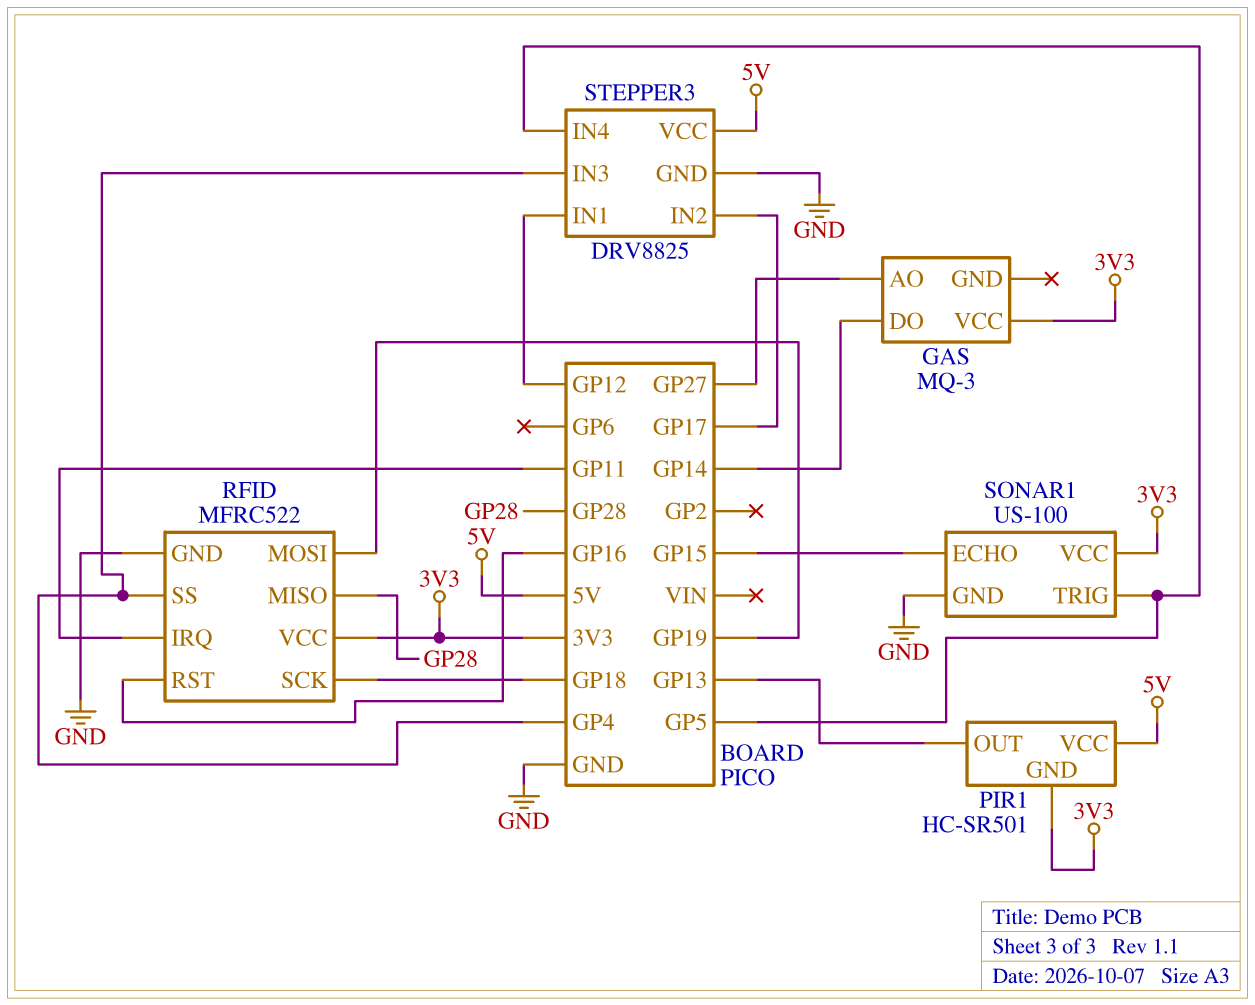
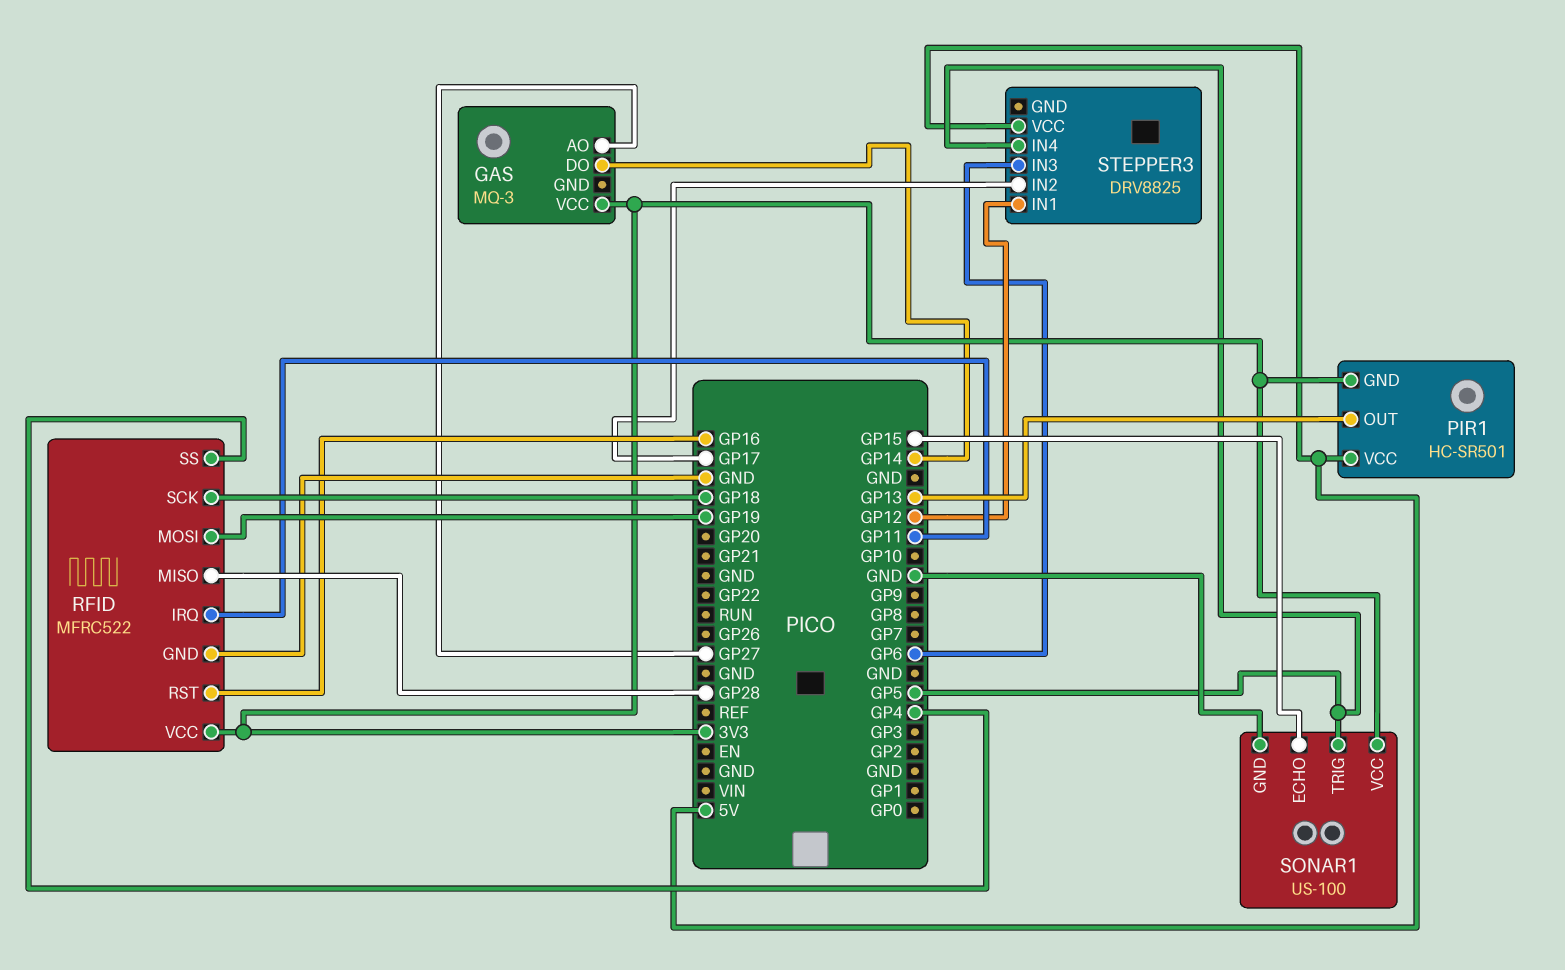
STEPPER3 pin GND: GND -> none
STEPPER3 pin IN3: GP4 -> GP6

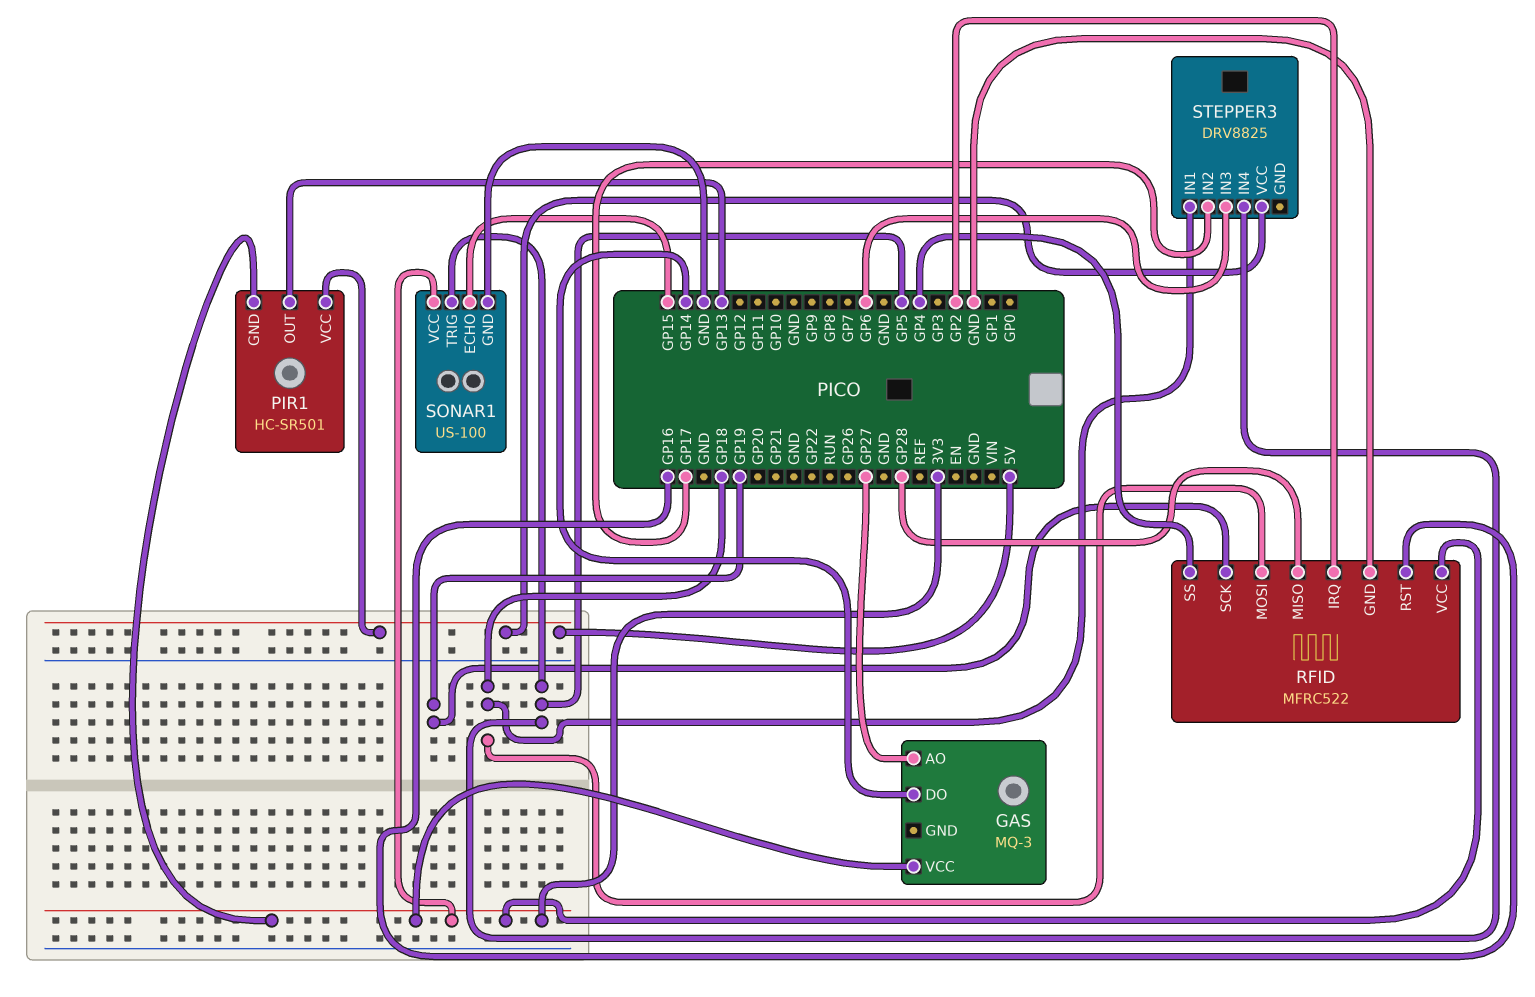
RFID pin IRQ: GP11 -> GP2
RFID pin MOSI: GP19 -> GP18
RFID pin SCK: GP18 -> GP19
STEPPER3 pin IN1: GP12 -> GP18

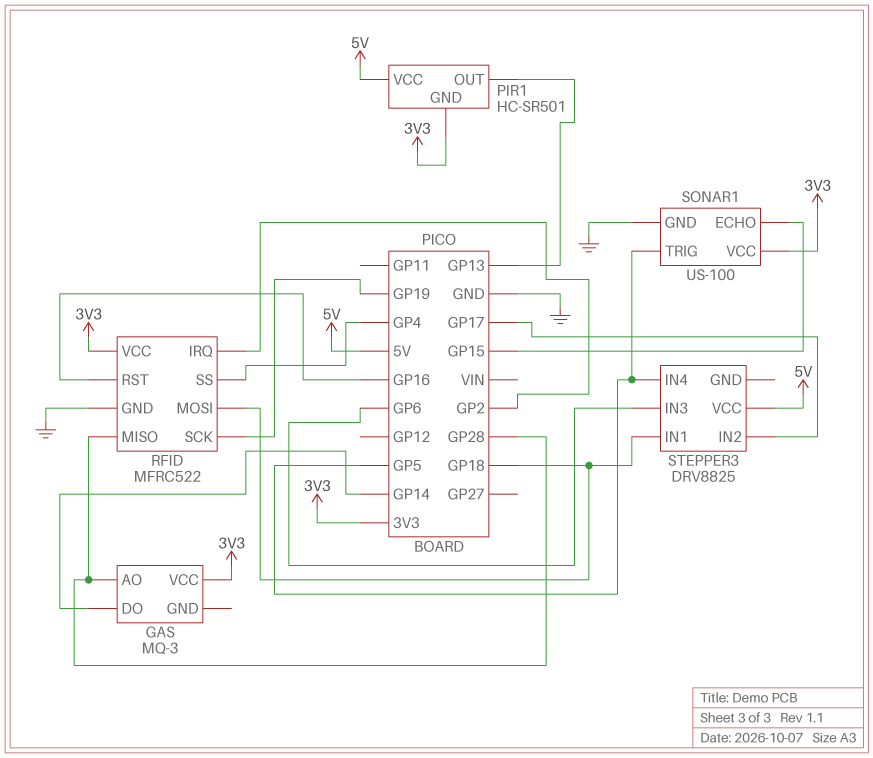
GAS pin AO: GP27 -> GP28

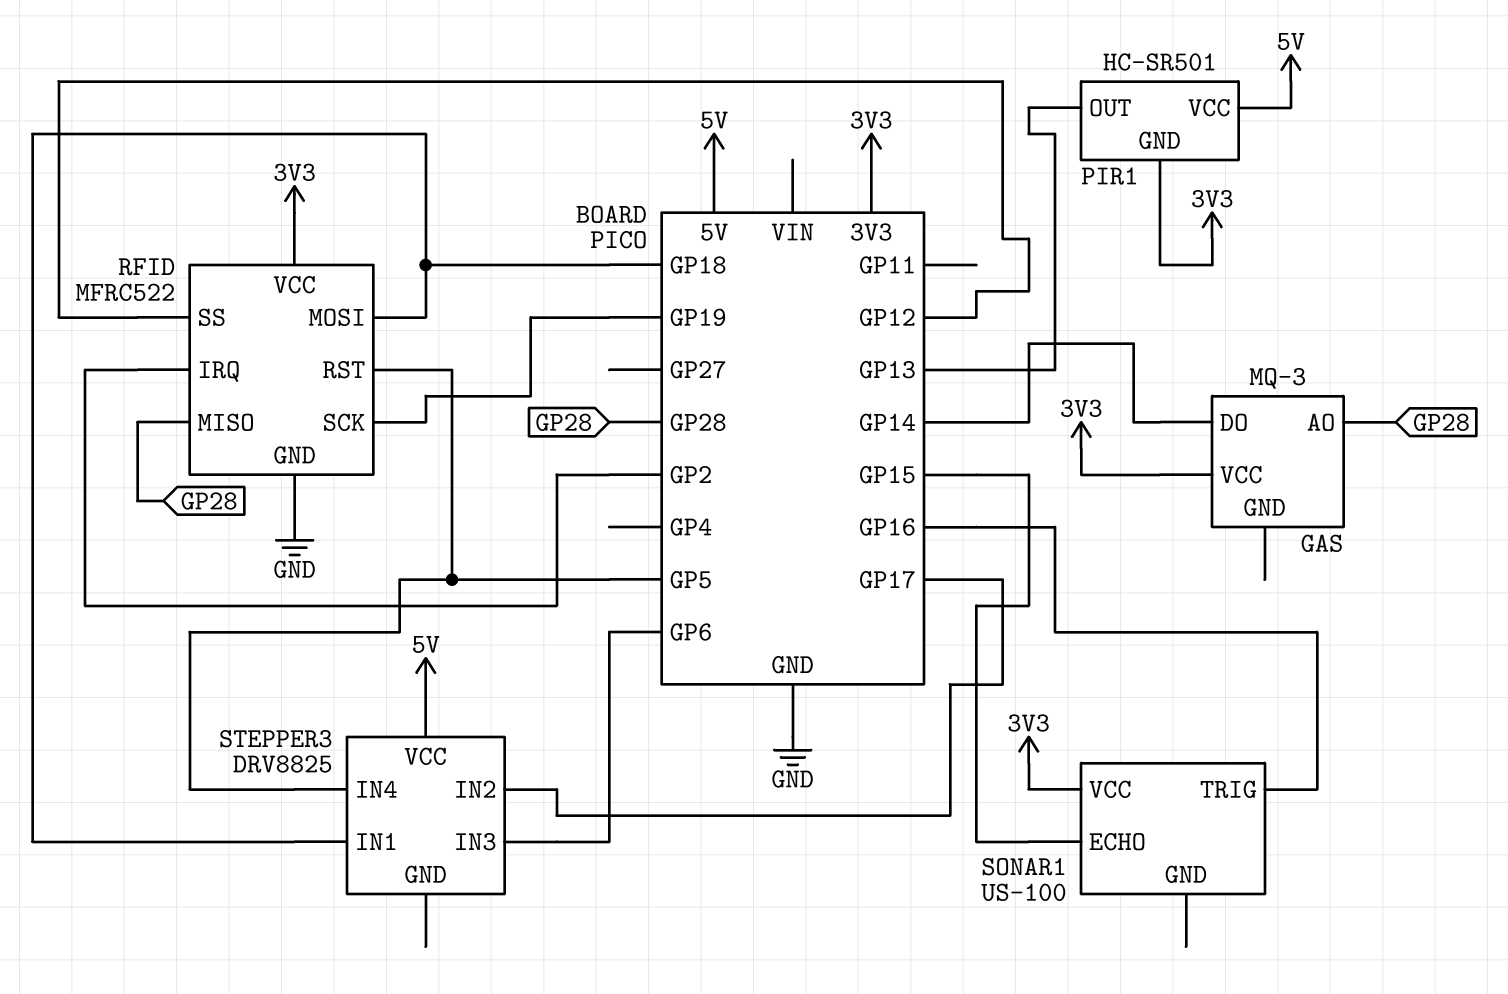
RFID pin RST: GP16 -> GP5
RFID pin SS: GP4 -> GP12
SONAR1 pin GND: GND -> none
SONAR1 pin TRIG: GP5 -> GP16

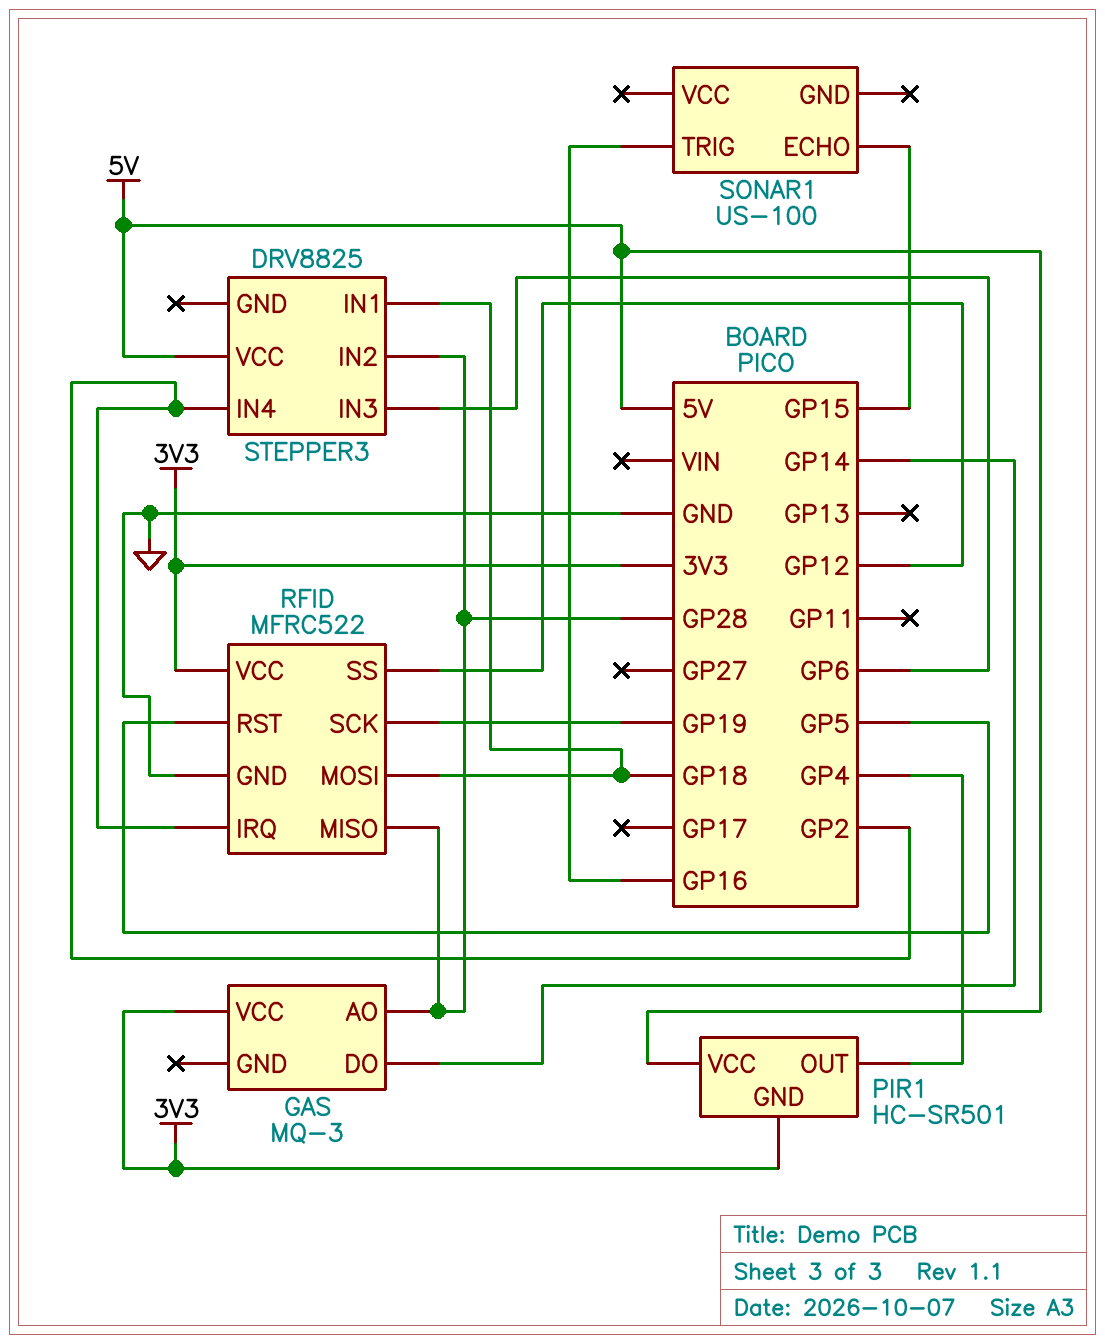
PIR1 pin OUT: GP13 -> GP4
SONAR1 pin VCC: 3V3 -> none
STEPPER3 pin IN2: GP17 -> GP28
STEPPER3 pin IN4: GP5 -> GP2

